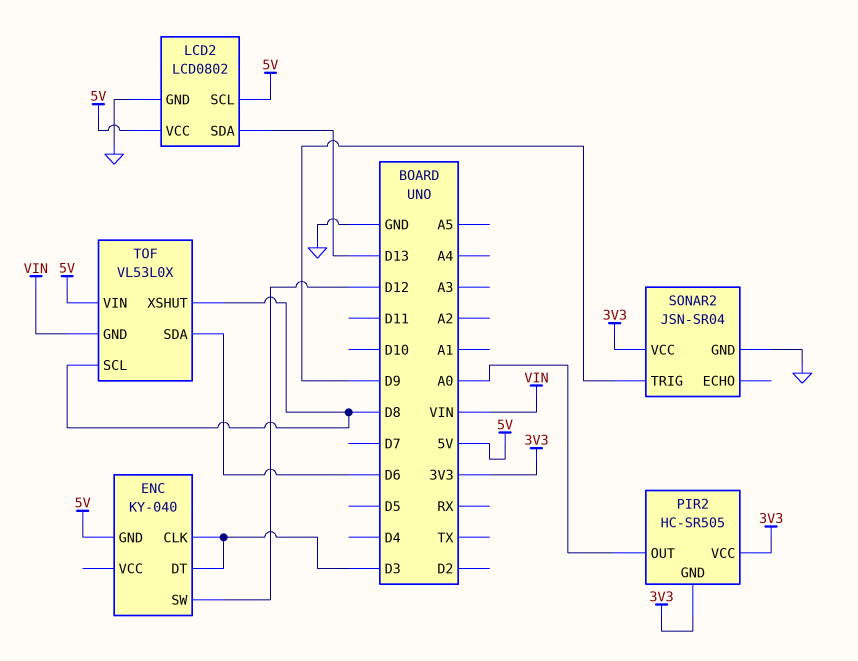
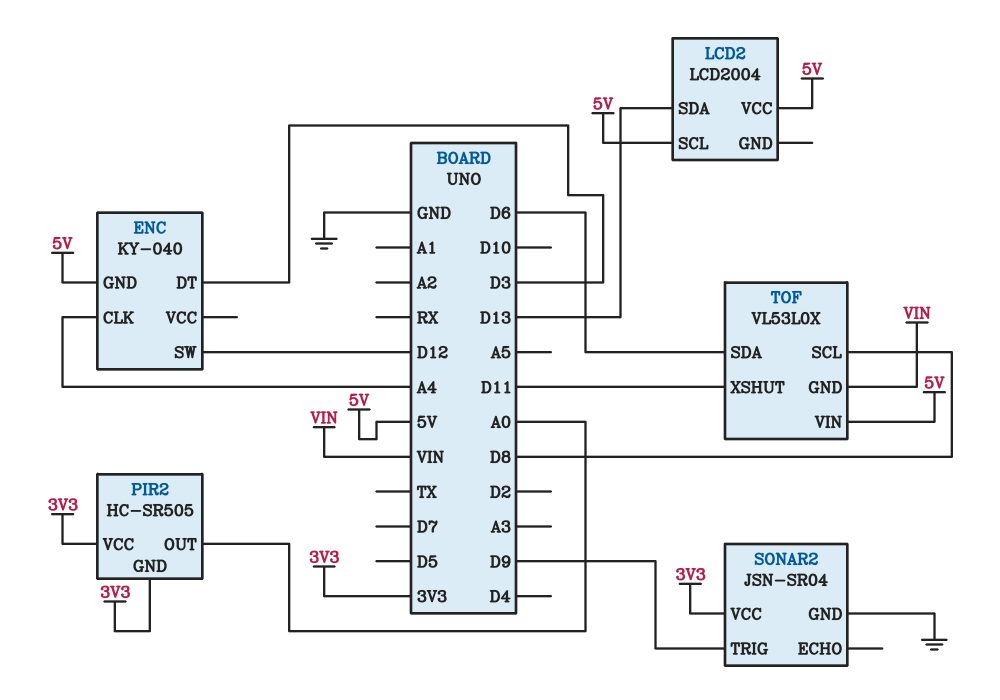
ENC pin CLK: D3 -> A4
LCD2: LCD0802 -> LCD2004
LCD2 pin GND: GND -> none
TOF pin XSHUT: D8 -> D11

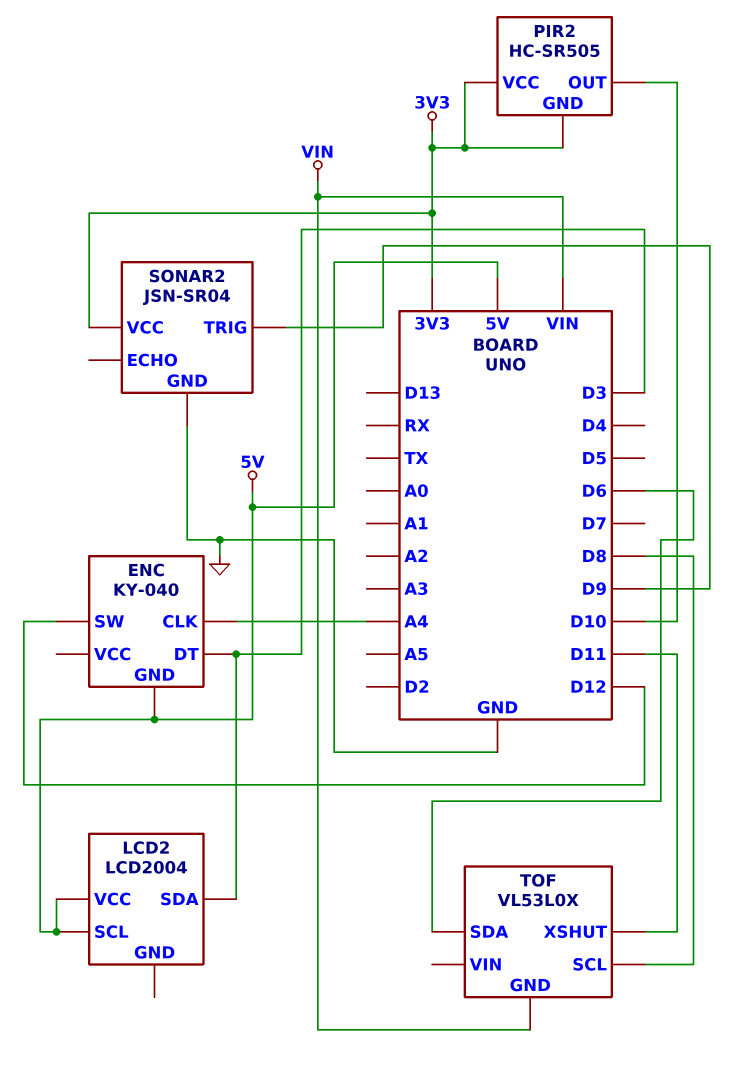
LCD2 pin SDA: D13 -> D3
PIR2 pin OUT: A0 -> D10
TOF pin VIN: 5V -> none

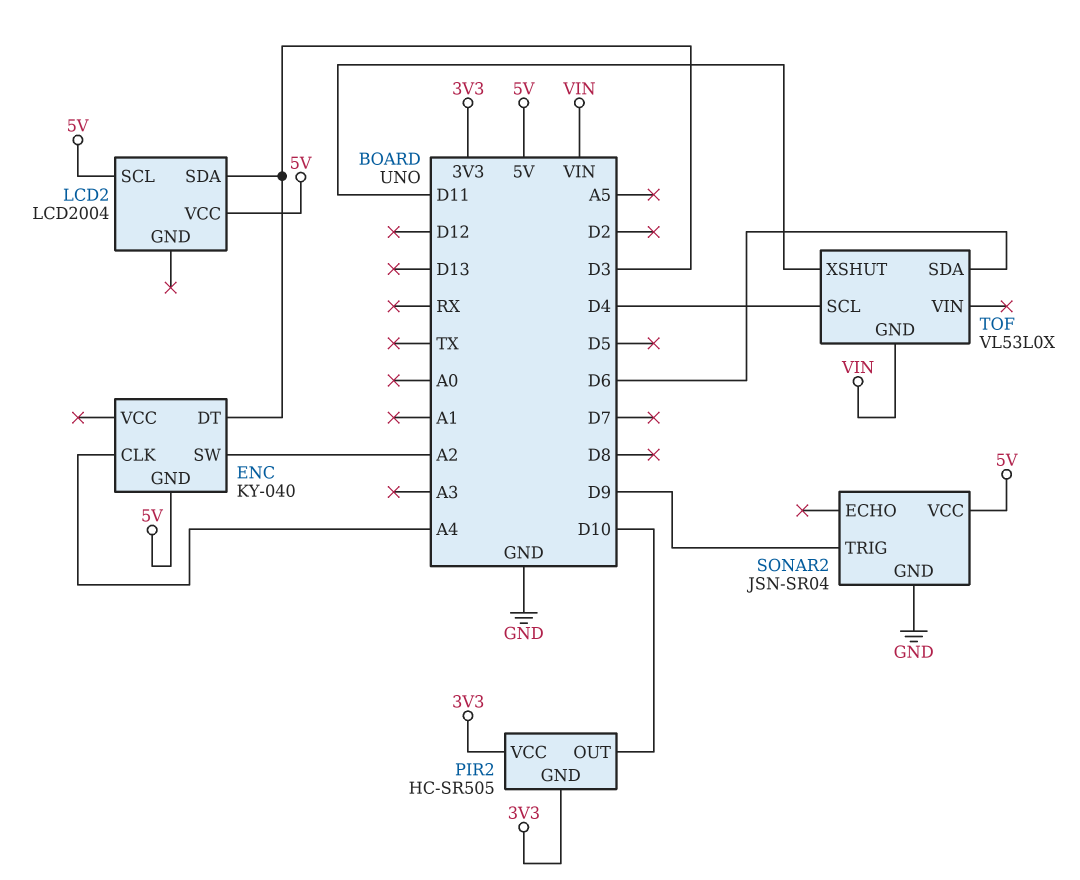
ENC pin SW: D12 -> A2
SONAR2 pin VCC: 3V3 -> 5V
TOF pin SCL: D8 -> D4

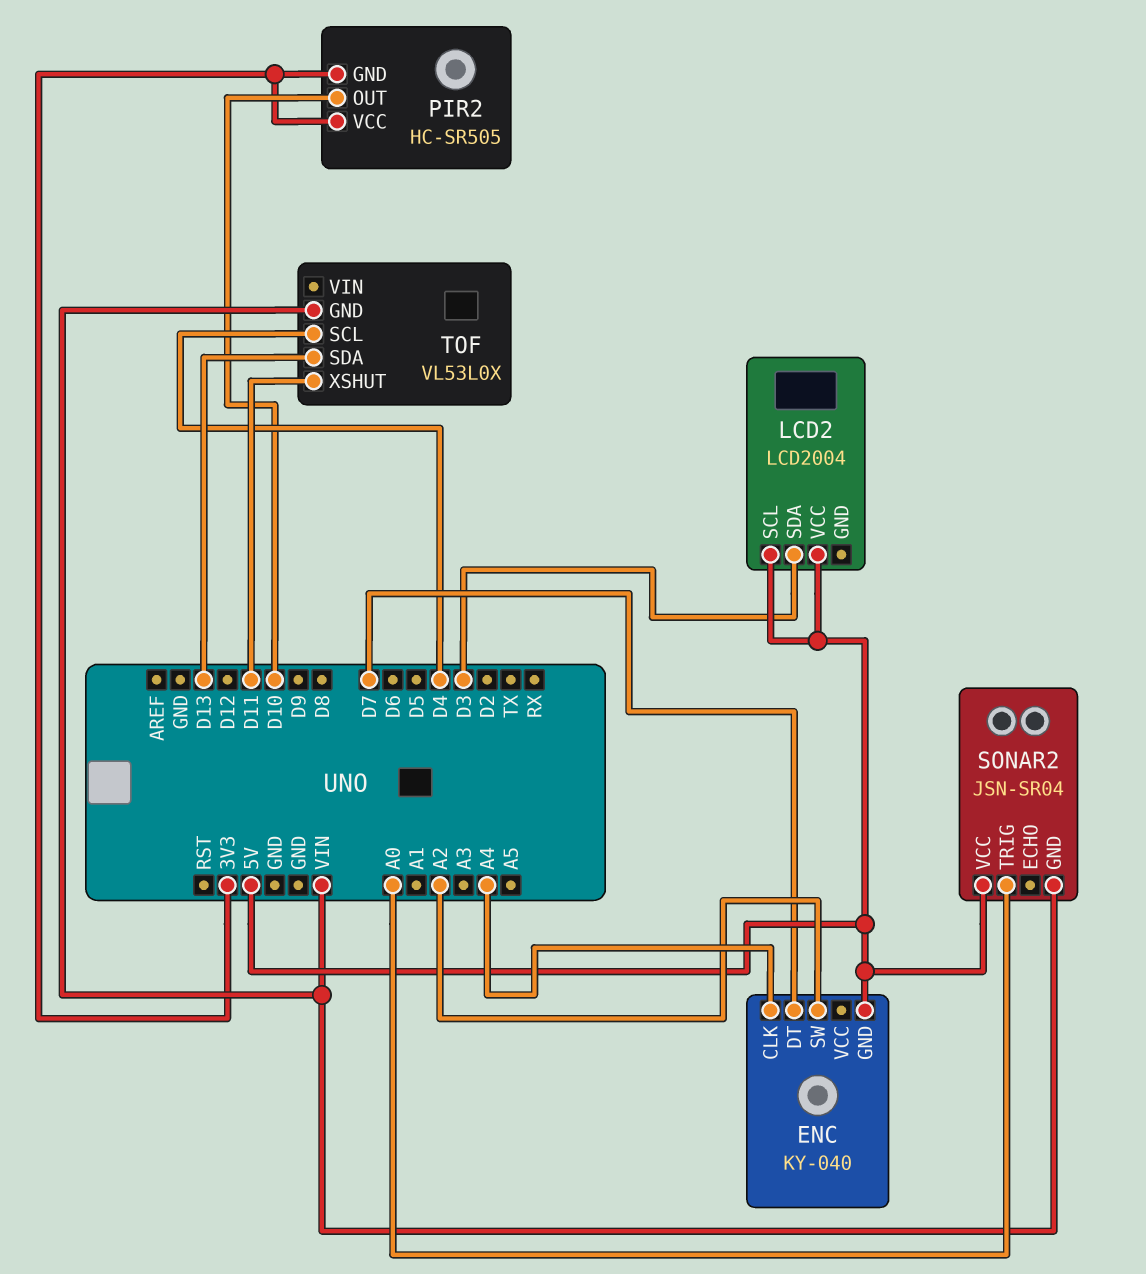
ENC pin DT: D3 -> D7
SONAR2 pin GND: GND -> VIN
SONAR2 pin TRIG: D9 -> A0
TOF pin SDA: D6 -> D13

